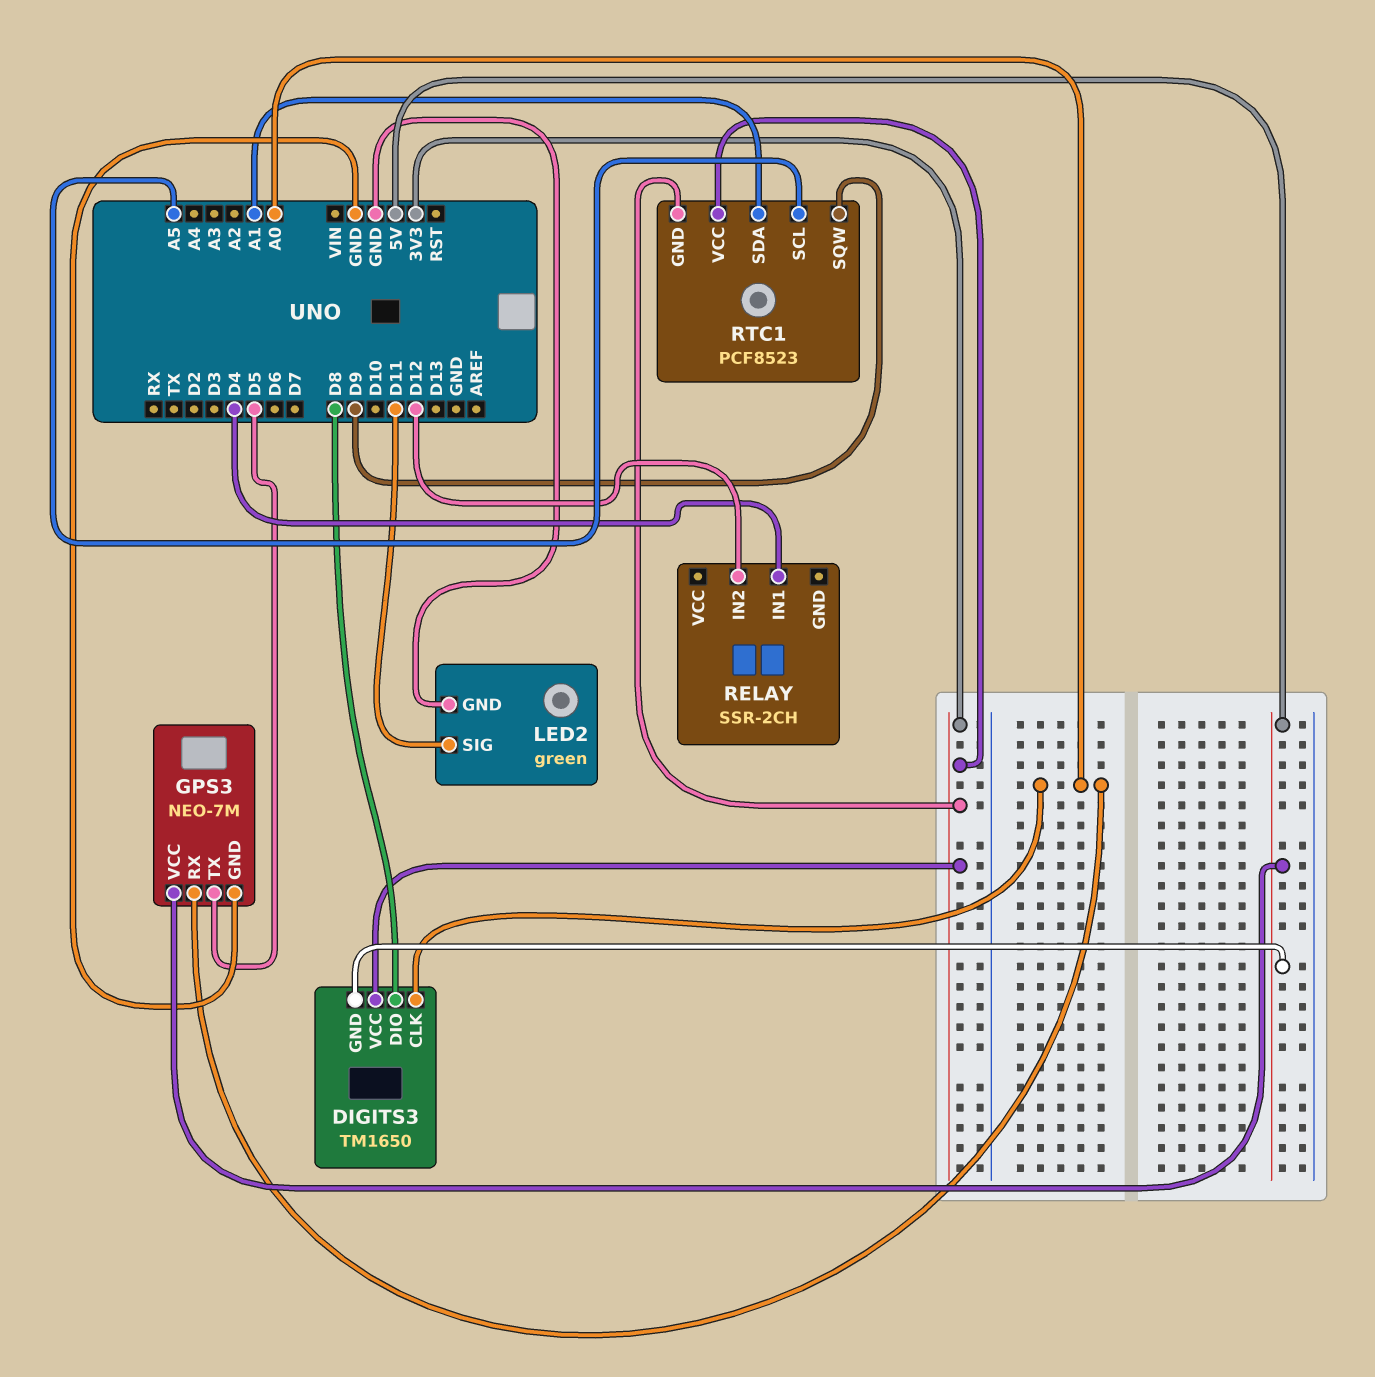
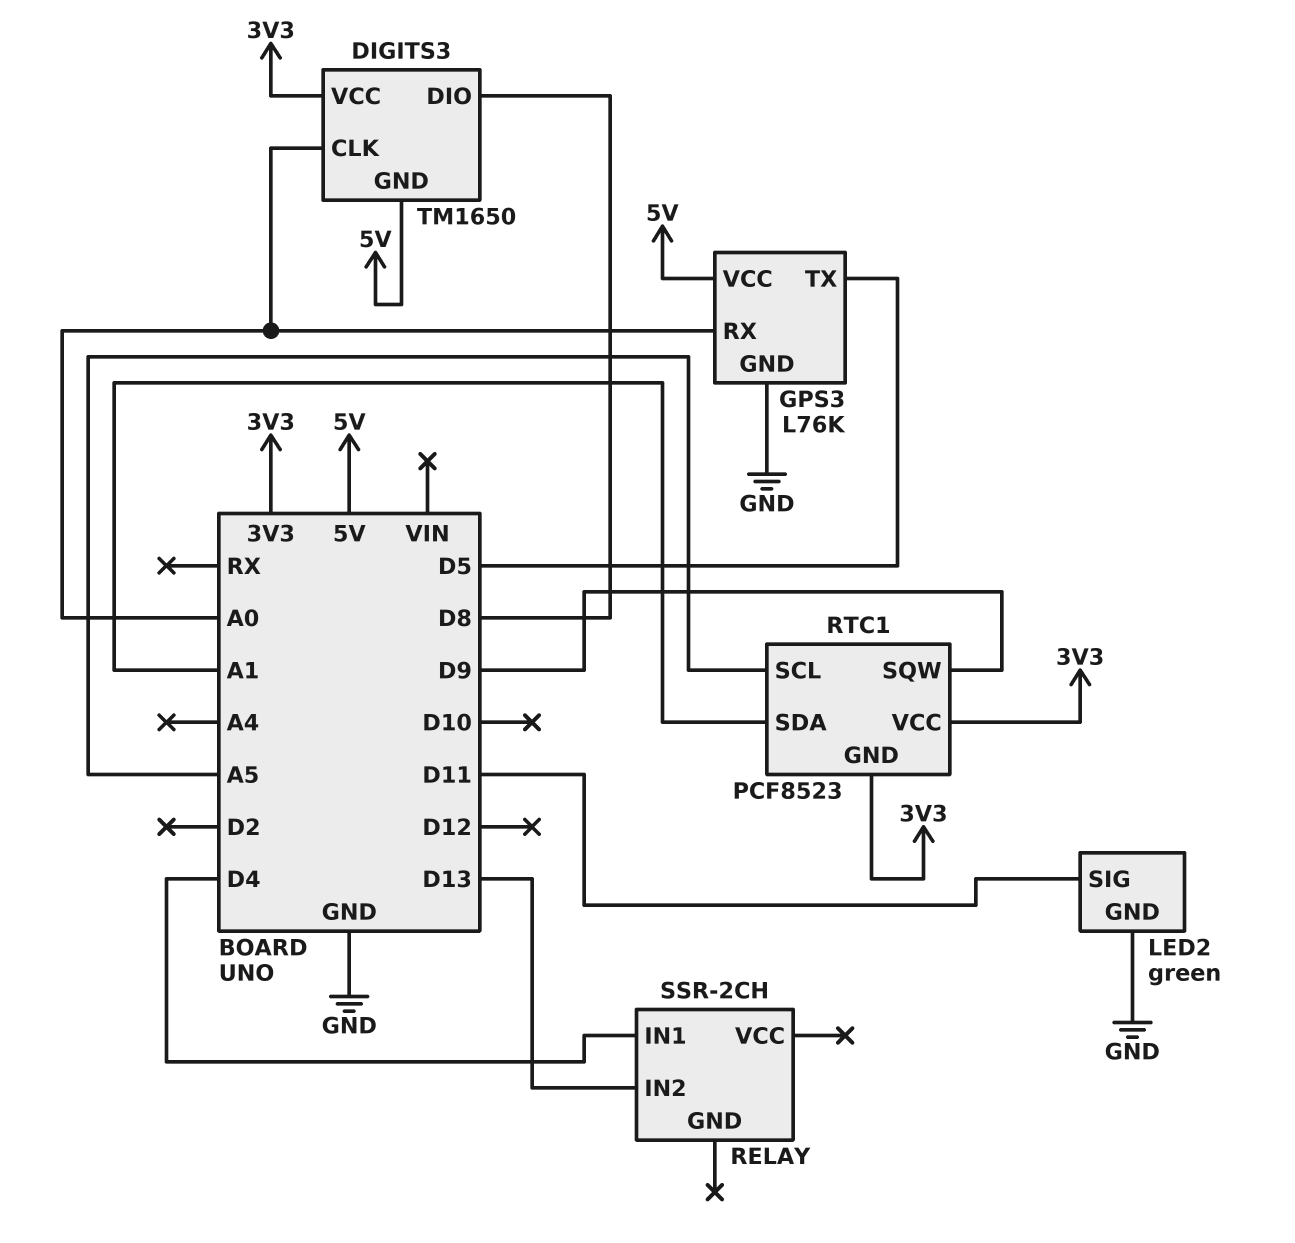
GPS3: NEO-7M -> L76K
RELAY pin IN2: D12 -> D13

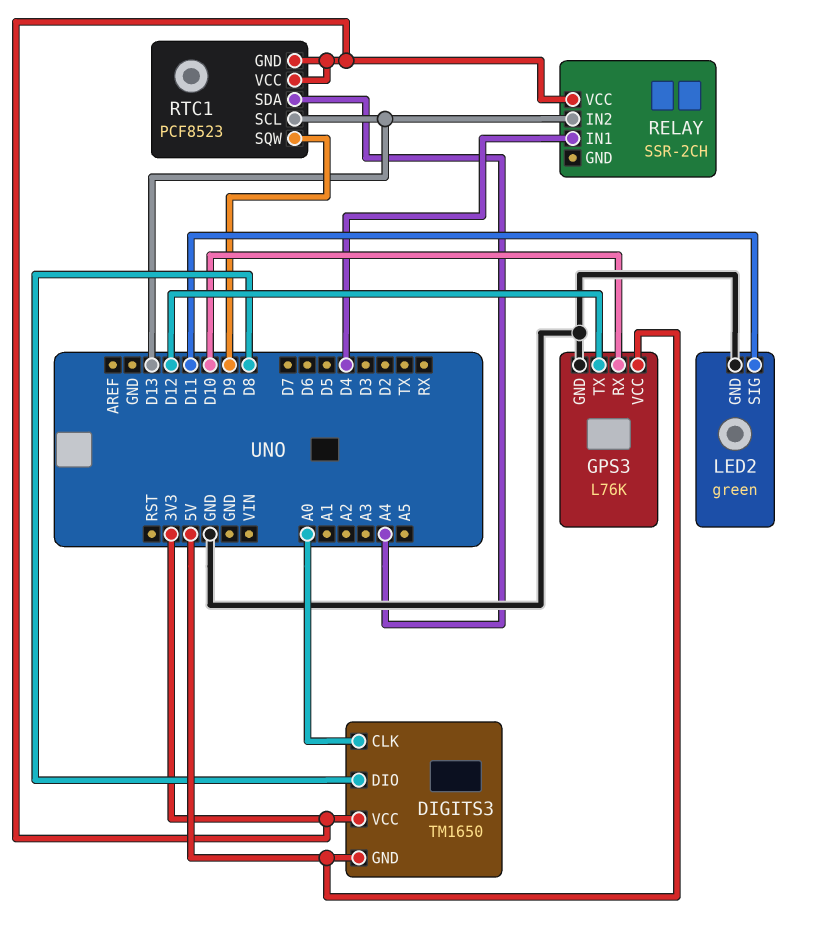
GPS3 pin RX: A0 -> D10
GPS3 pin TX: D5 -> D12
RELAY pin VCC: none -> 3V3
RTC1 pin SCL: A5 -> D13
RTC1 pin SDA: A1 -> A4

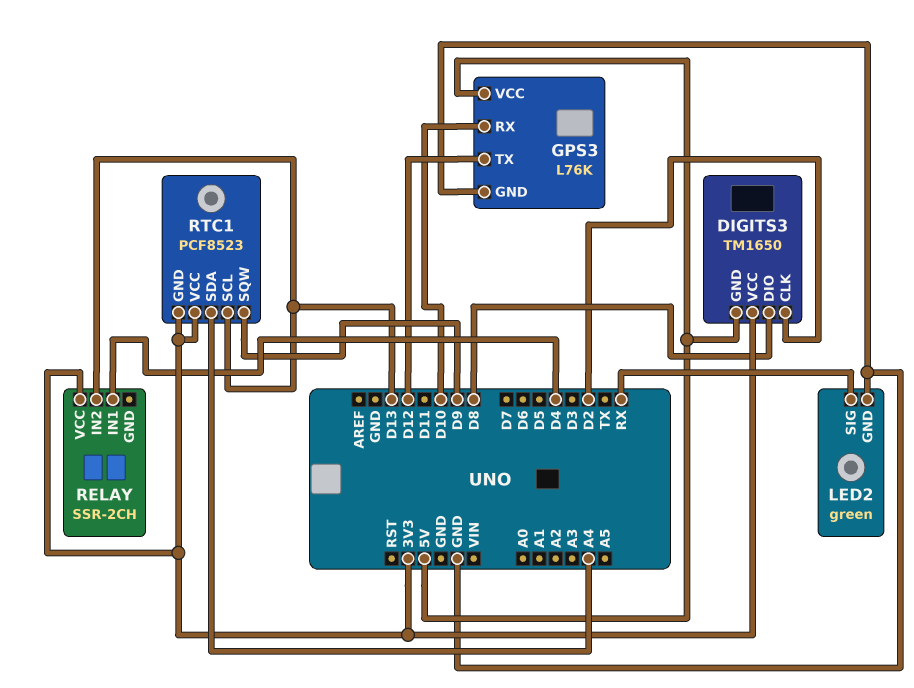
DIGITS3 pin CLK: A0 -> D2
LED2 pin SIG: D11 -> RX

